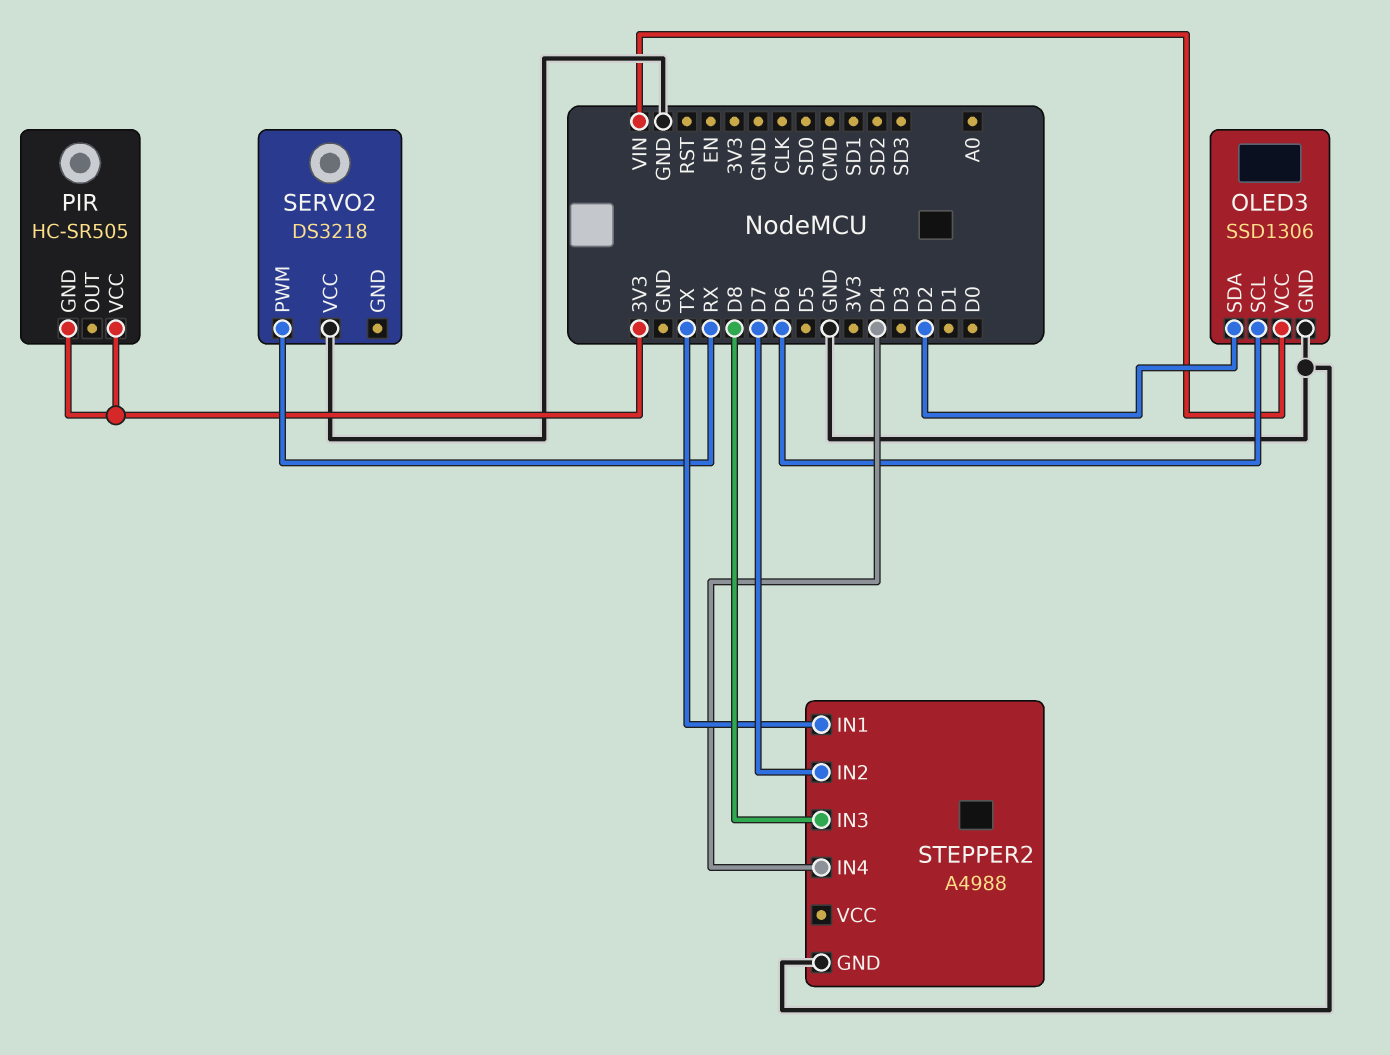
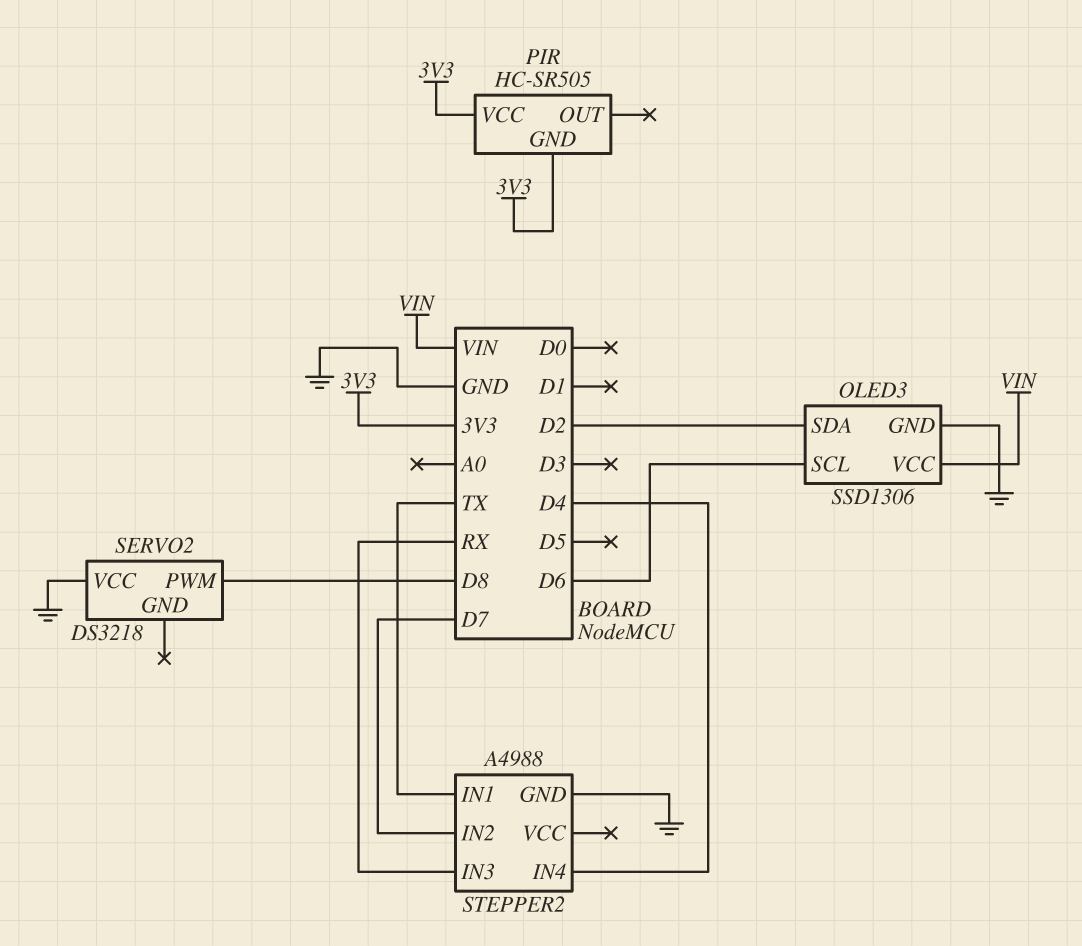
SERVO2 pin PWM: RX -> D8
STEPPER2 pin IN3: D8 -> RX

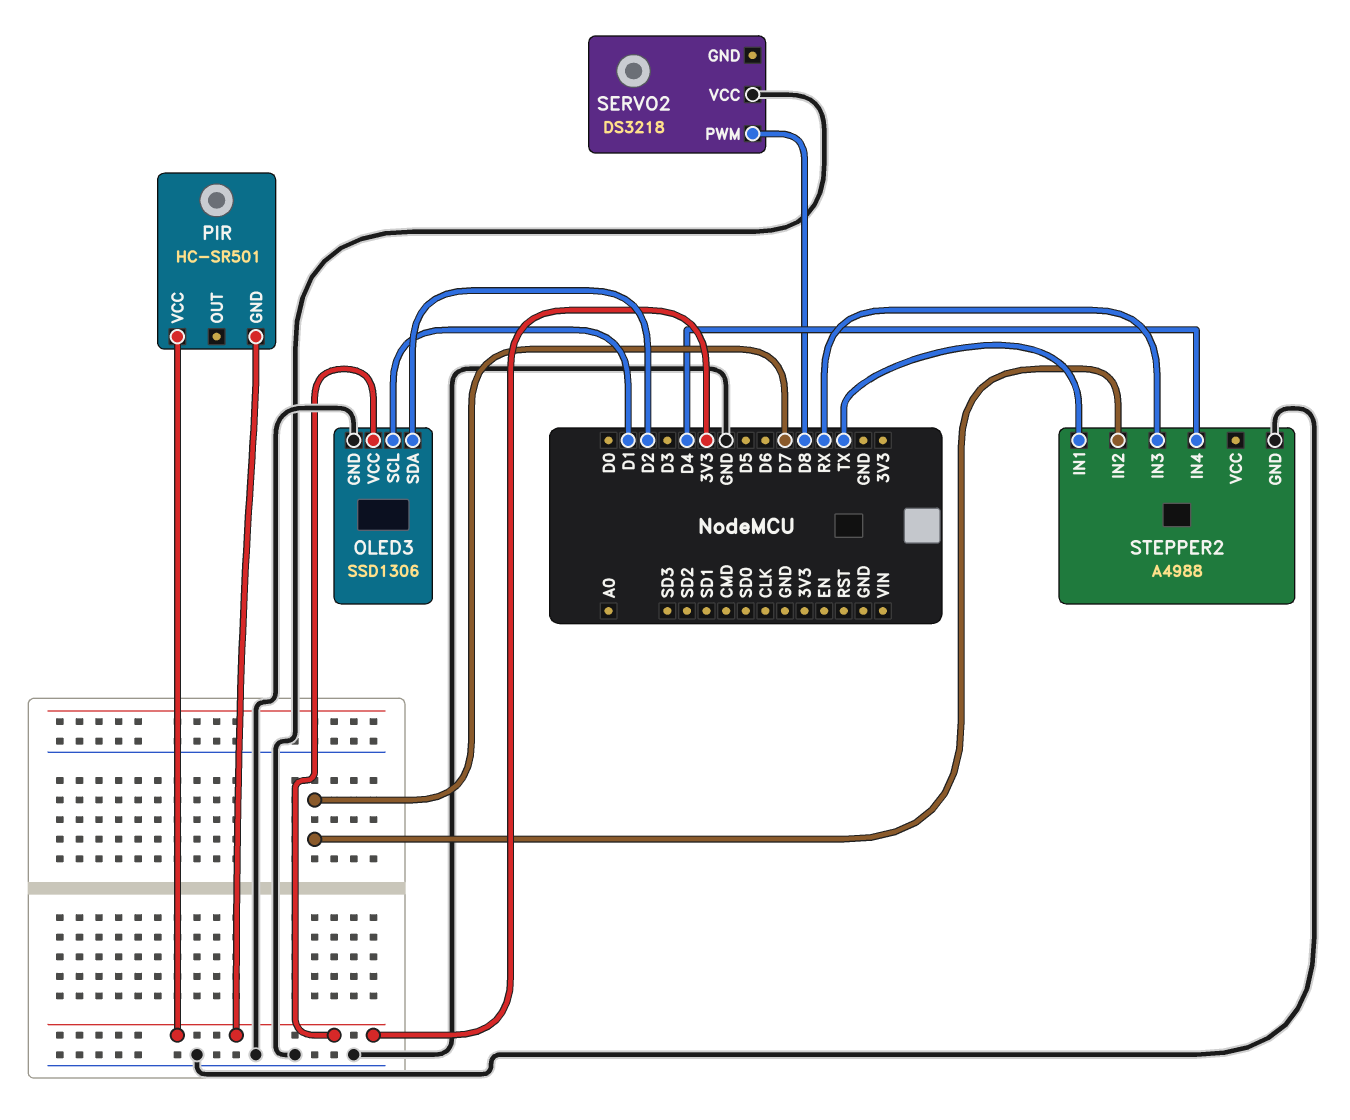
OLED3 pin SCL: D6 -> D1
OLED3 pin VCC: VIN -> 3V3
PIR: HC-SR505 -> HC-SR501

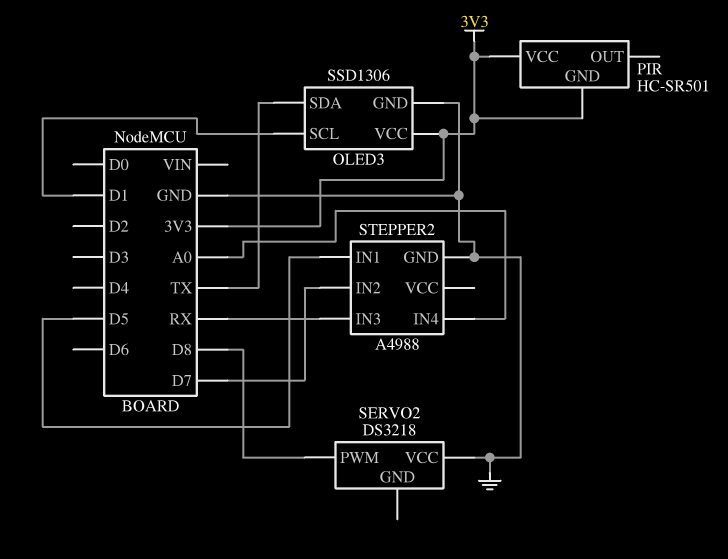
OLED3 pin SDA: D2 -> TX
STEPPER2 pin IN1: TX -> D5
STEPPER2 pin IN4: D4 -> A0

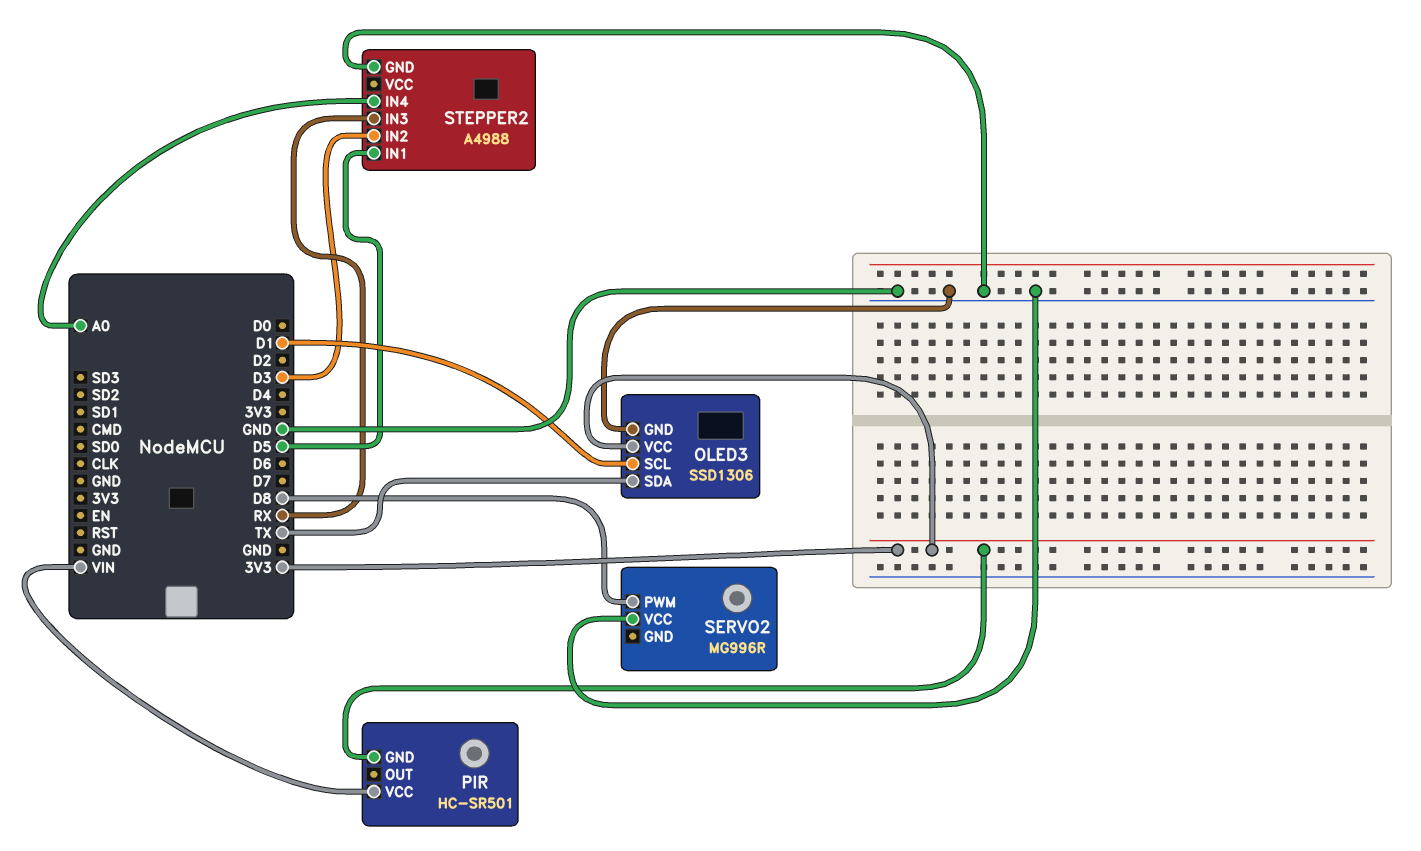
PIR pin VCC: 3V3 -> VIN
SERVO2: DS3218 -> MG996R
STEPPER2 pin IN2: D7 -> D3

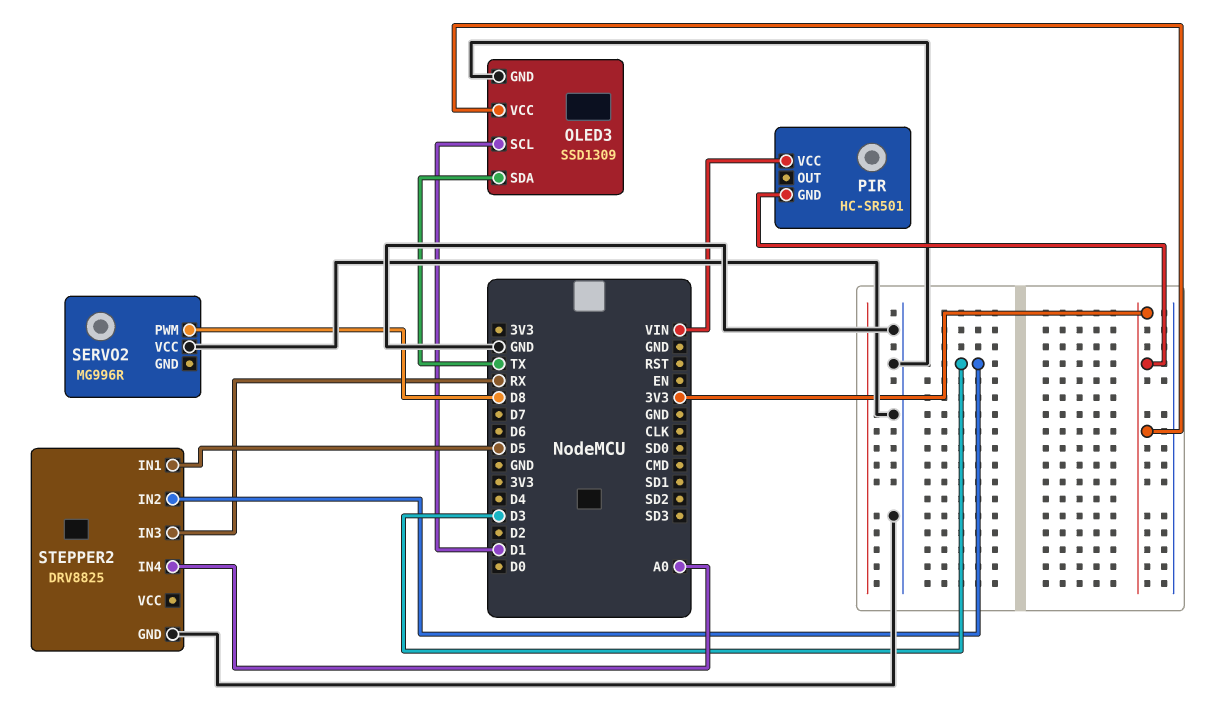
OLED3: SSD1306 -> SSD1309
STEPPER2: A4988 -> DRV8825

